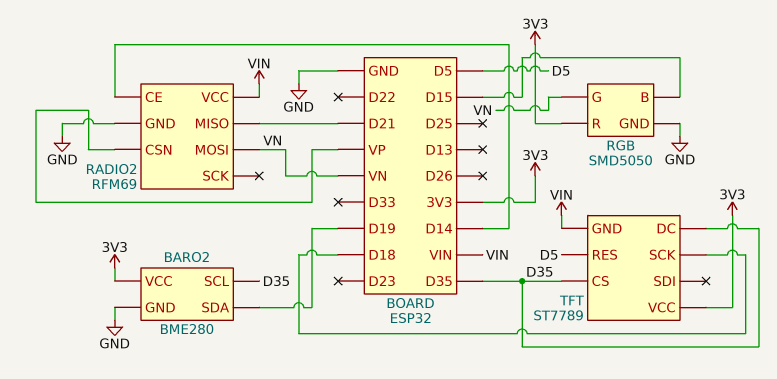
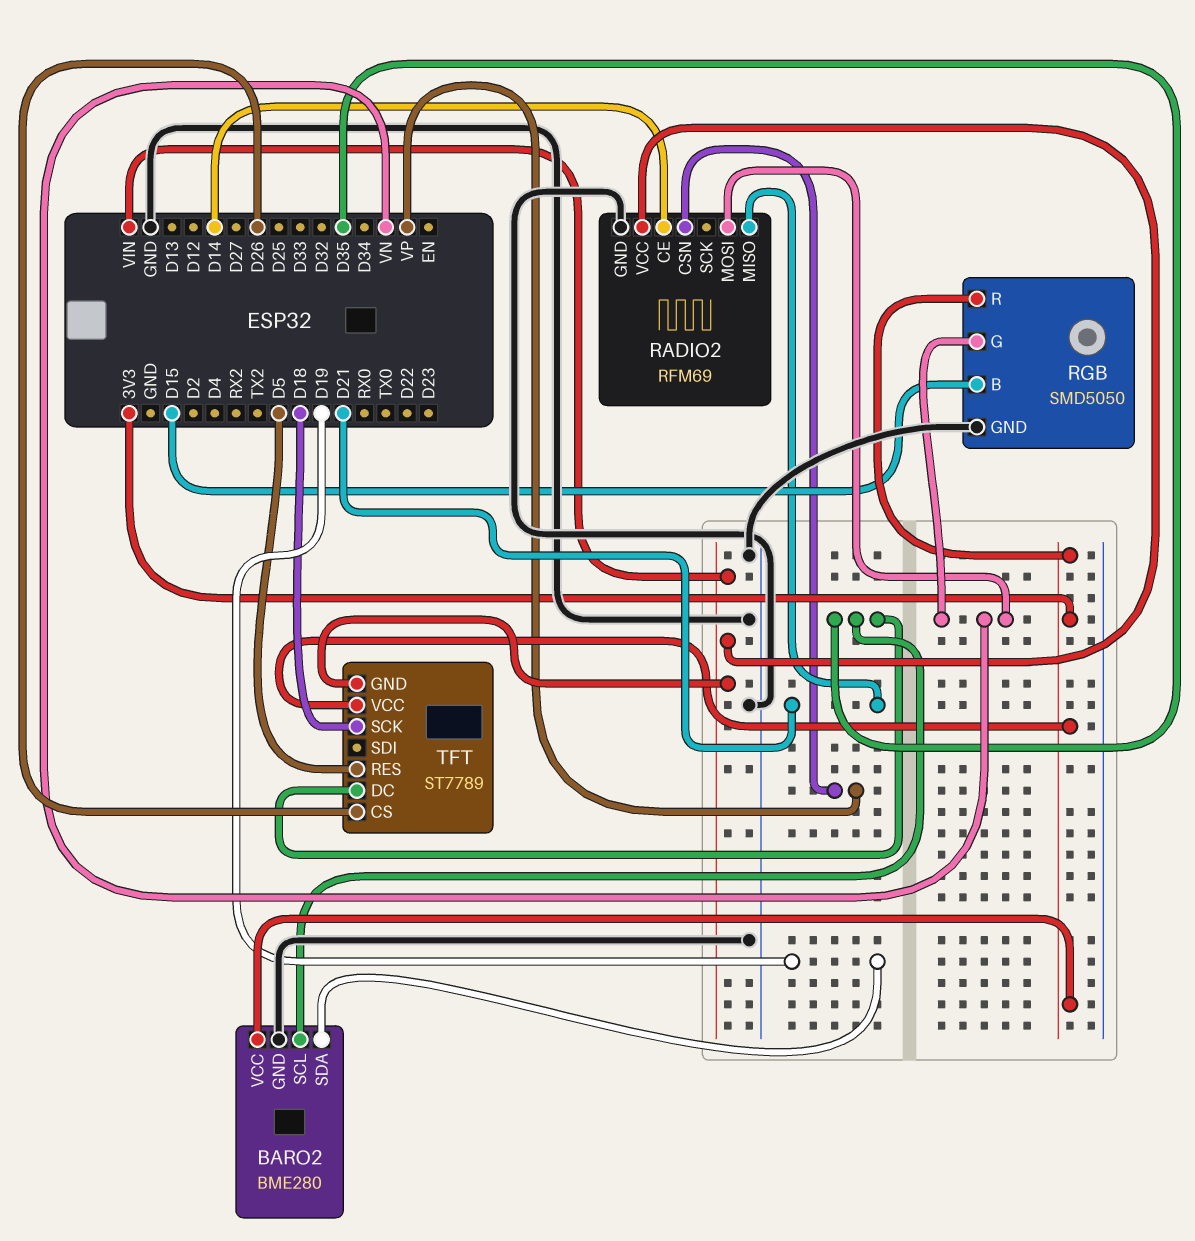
TFT pin CS: D35 -> D26

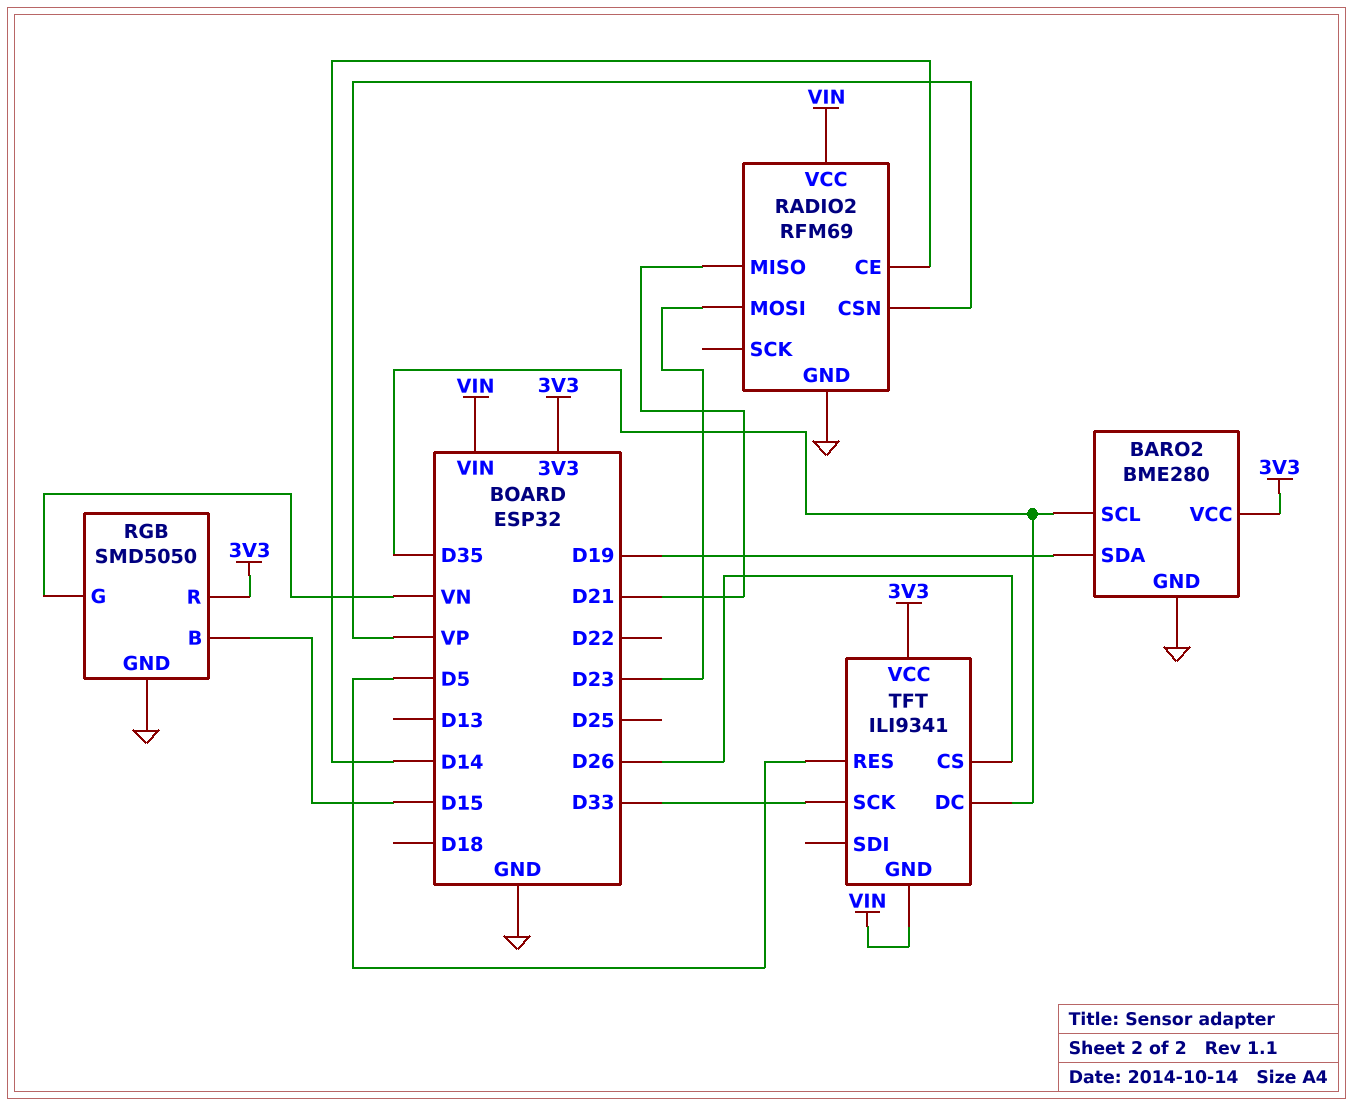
RADIO2 pin MOSI: VN -> D23
TFT: ST7789 -> ILI9341
TFT pin SCK: D18 -> D33

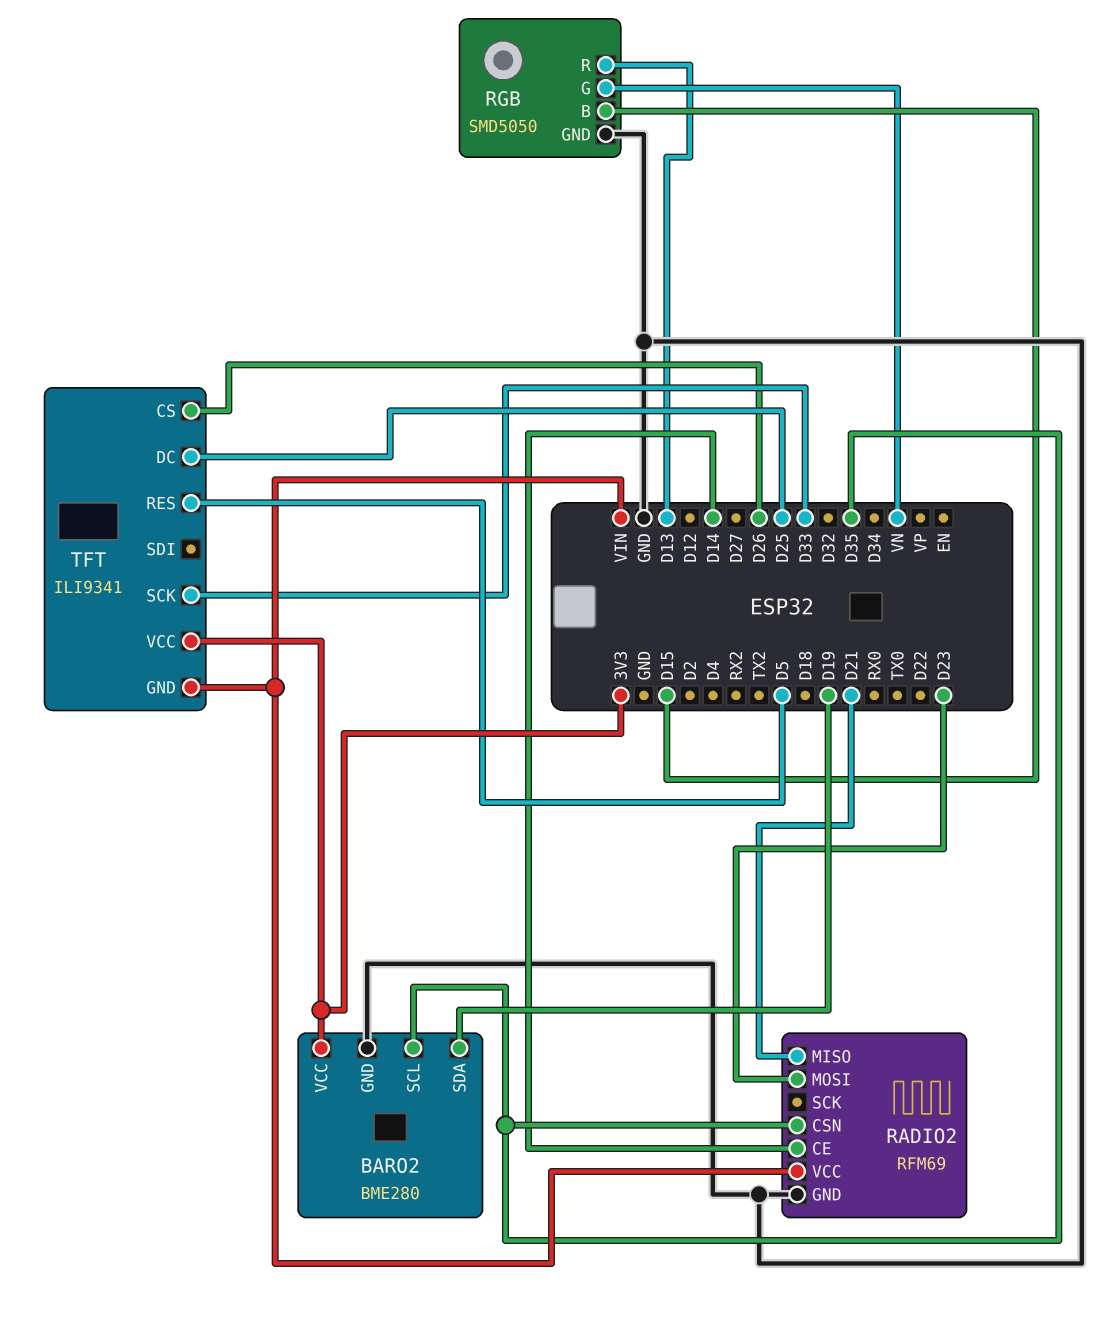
RADIO2 pin CSN: VP -> D35
RGB pin R: 3V3 -> D13
TFT pin DC: D35 -> D25

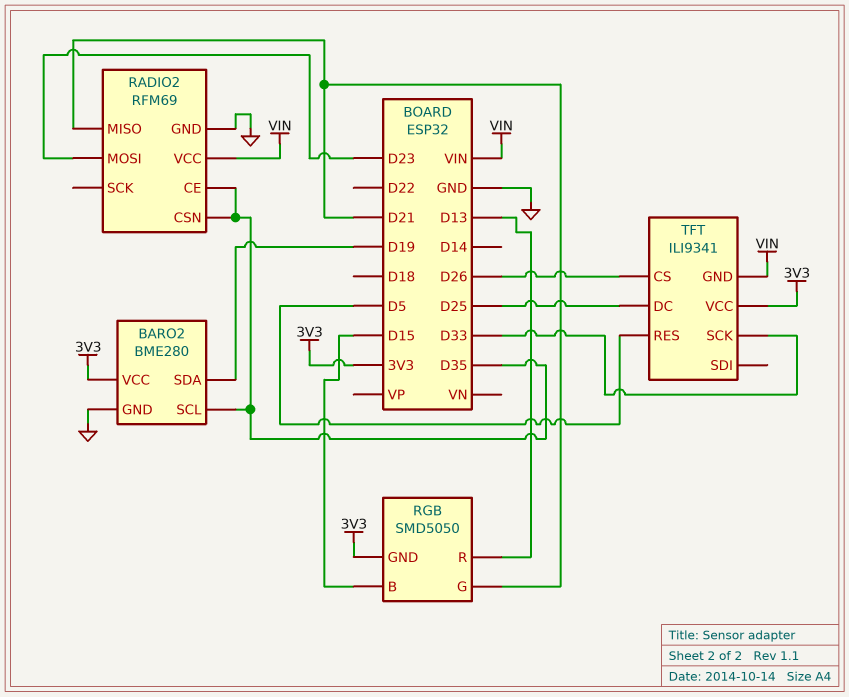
RADIO2 pin CE: D14 -> D35
RGB pin G: VN -> D21
RGB pin GND: GND -> 3V3

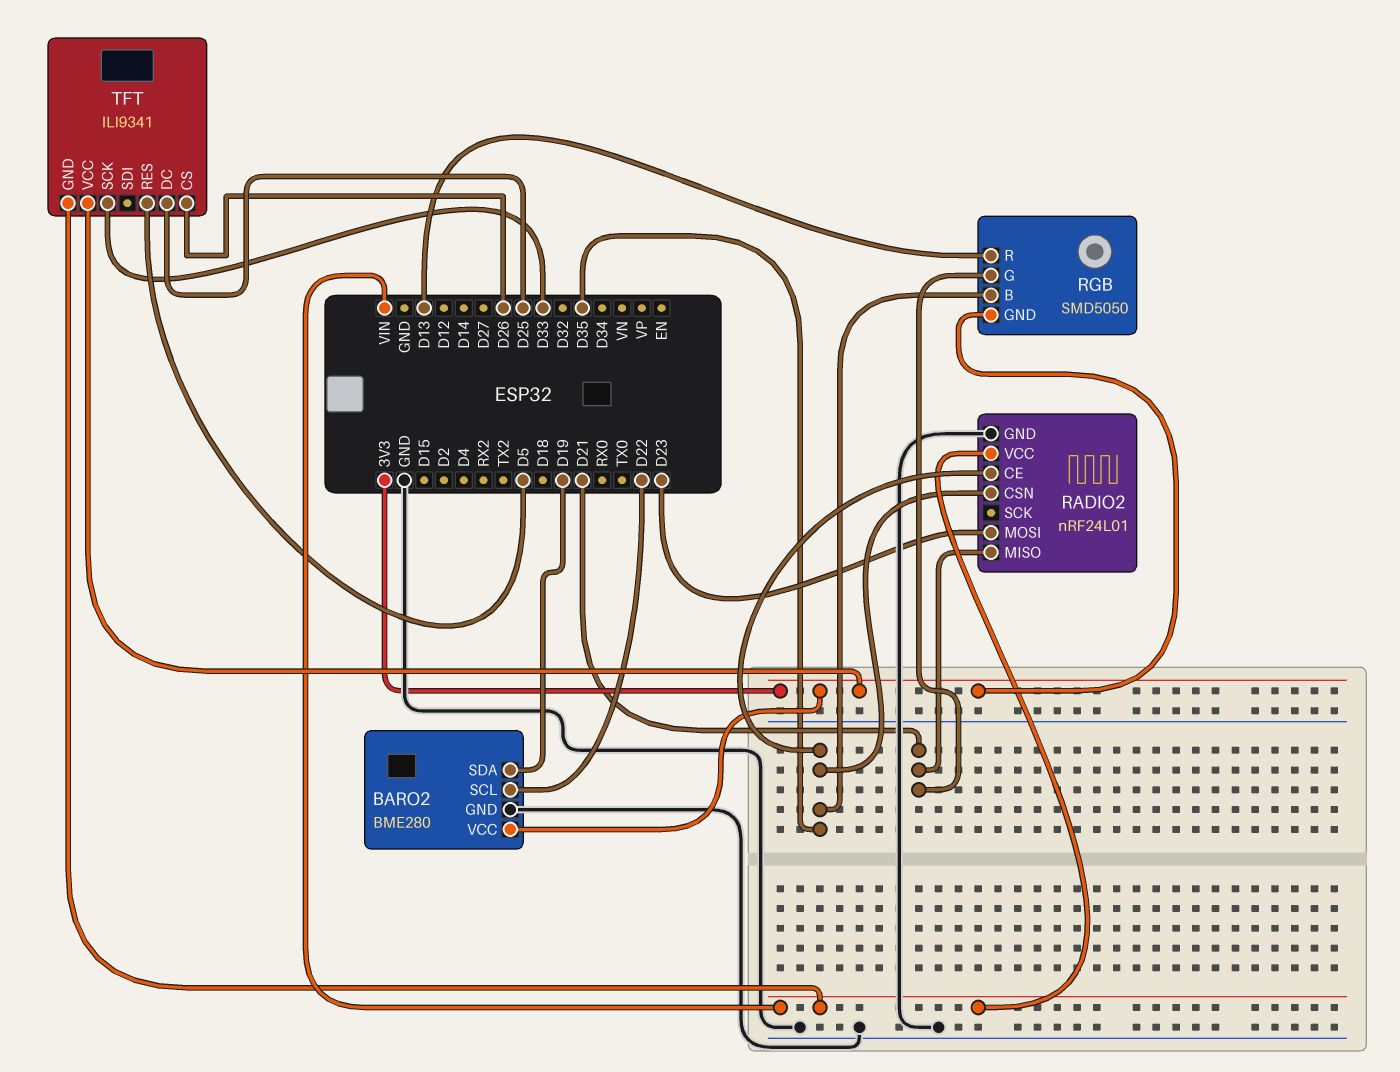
BARO2 pin SCL: D35 -> D22
RADIO2: RFM69 -> nRF24L01
RGB pin B: D15 -> D35

